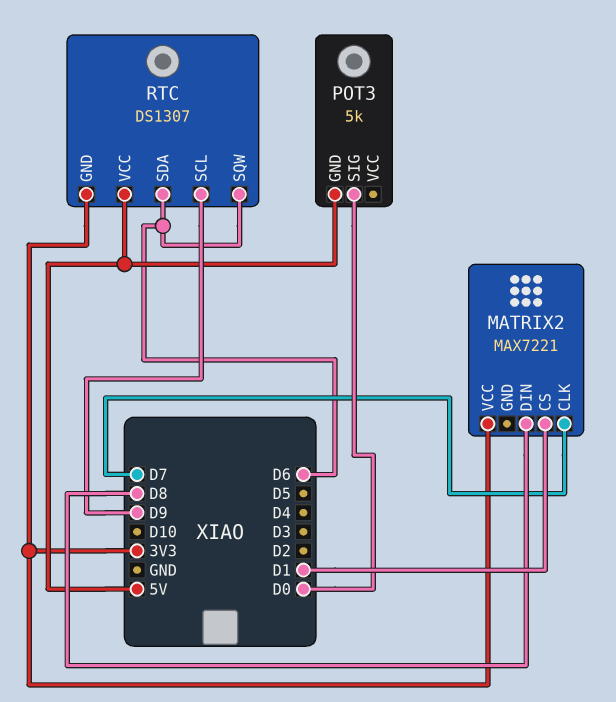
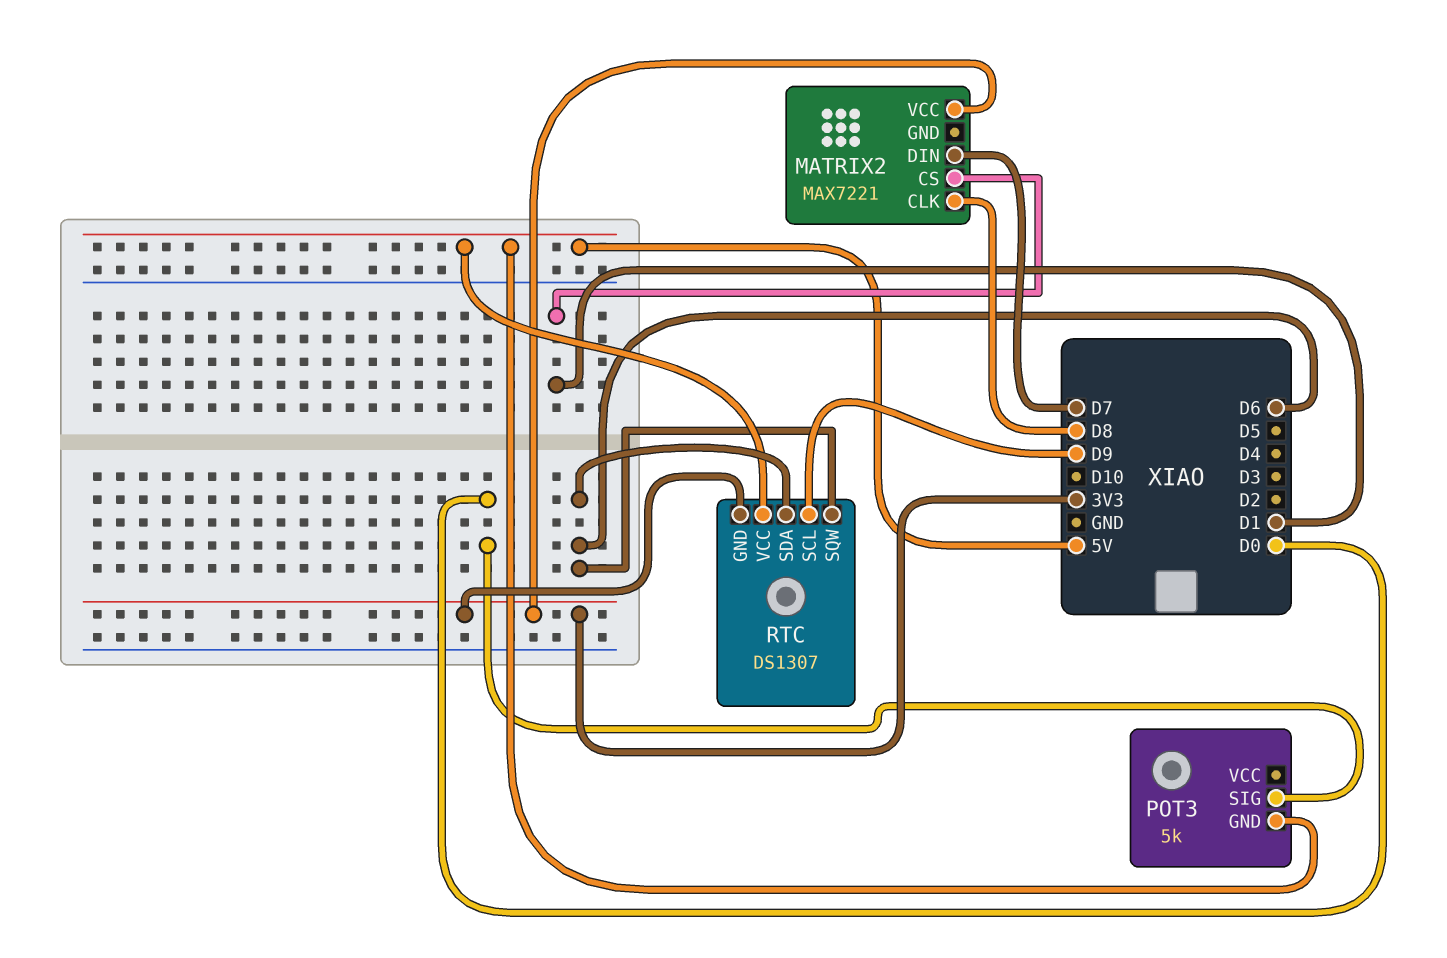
MATRIX2 pin CLK: D7 -> D8
MATRIX2 pin DIN: D8 -> D7

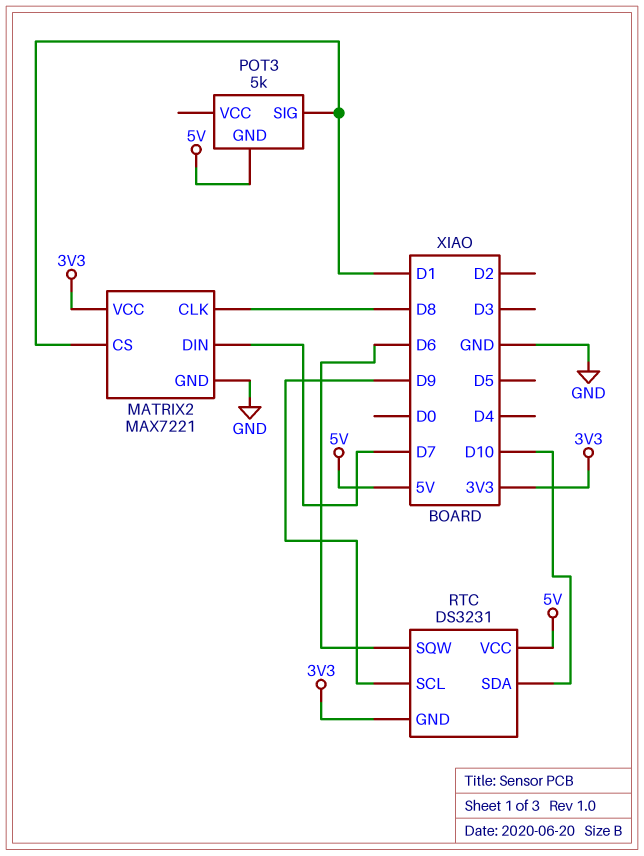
MATRIX2 pin GND: none -> GND
POT3 pin SIG: D0 -> D1
RTC: DS1307 -> DS3231
RTC pin SDA: D6 -> D10

